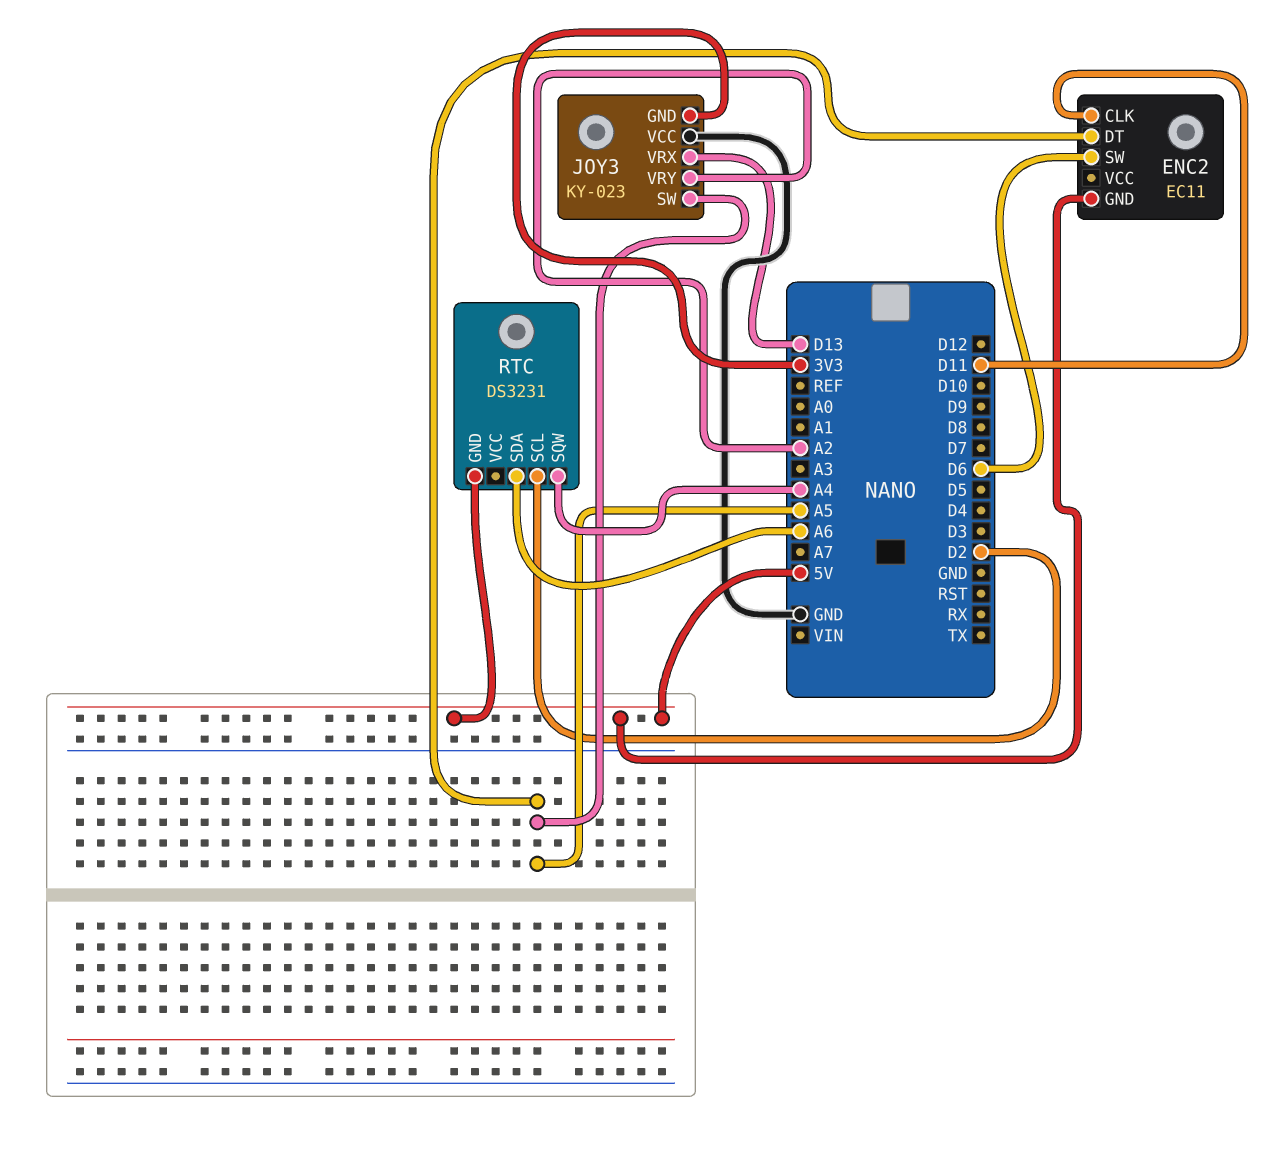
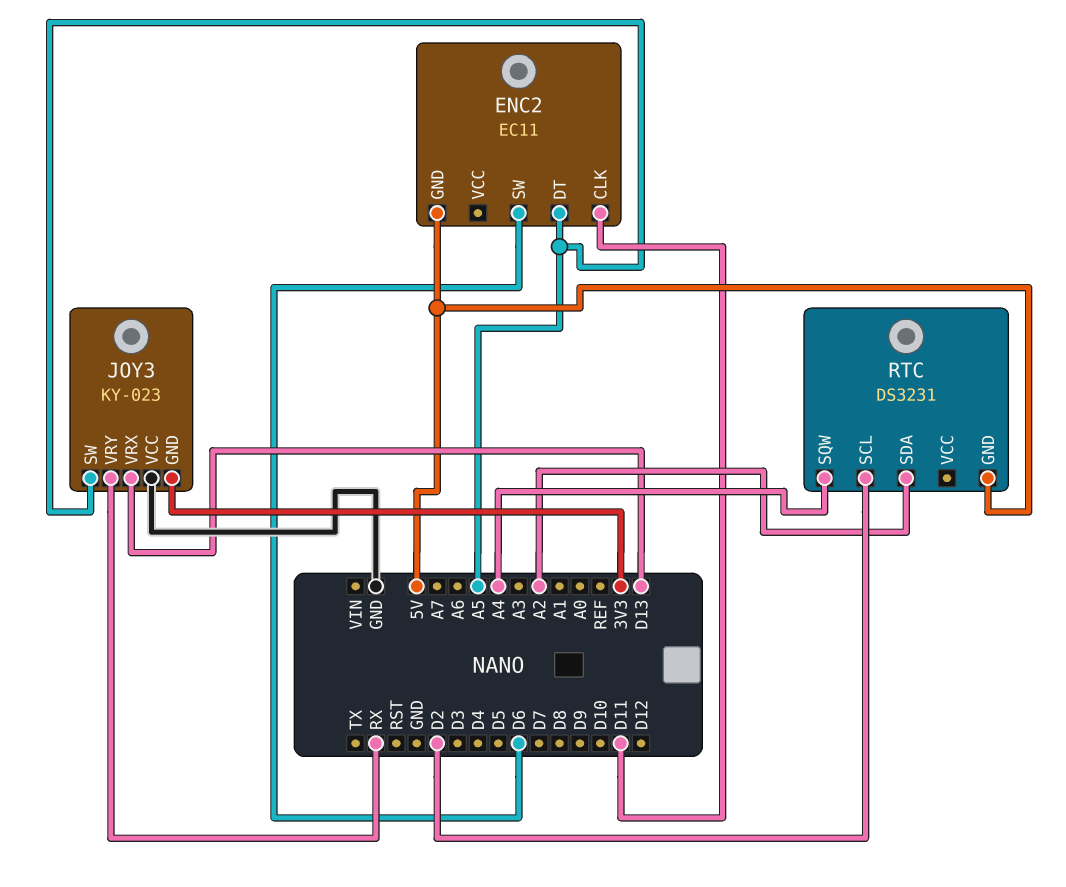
JOY3 pin VRY: A2 -> RX
RTC pin SDA: A6 -> A2

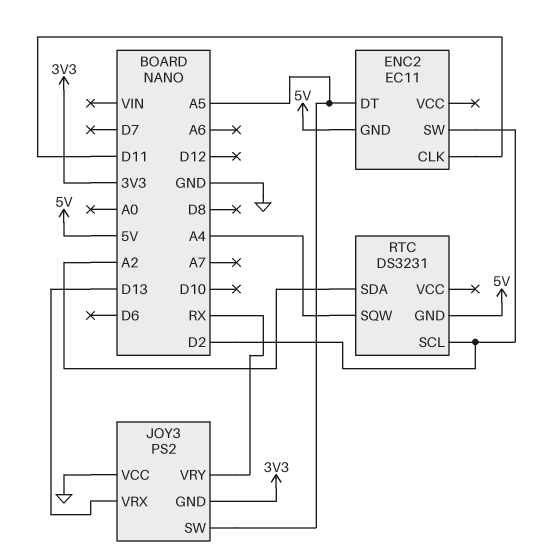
ENC2 pin SW: D6 -> D2
JOY3: KY-023 -> PS2

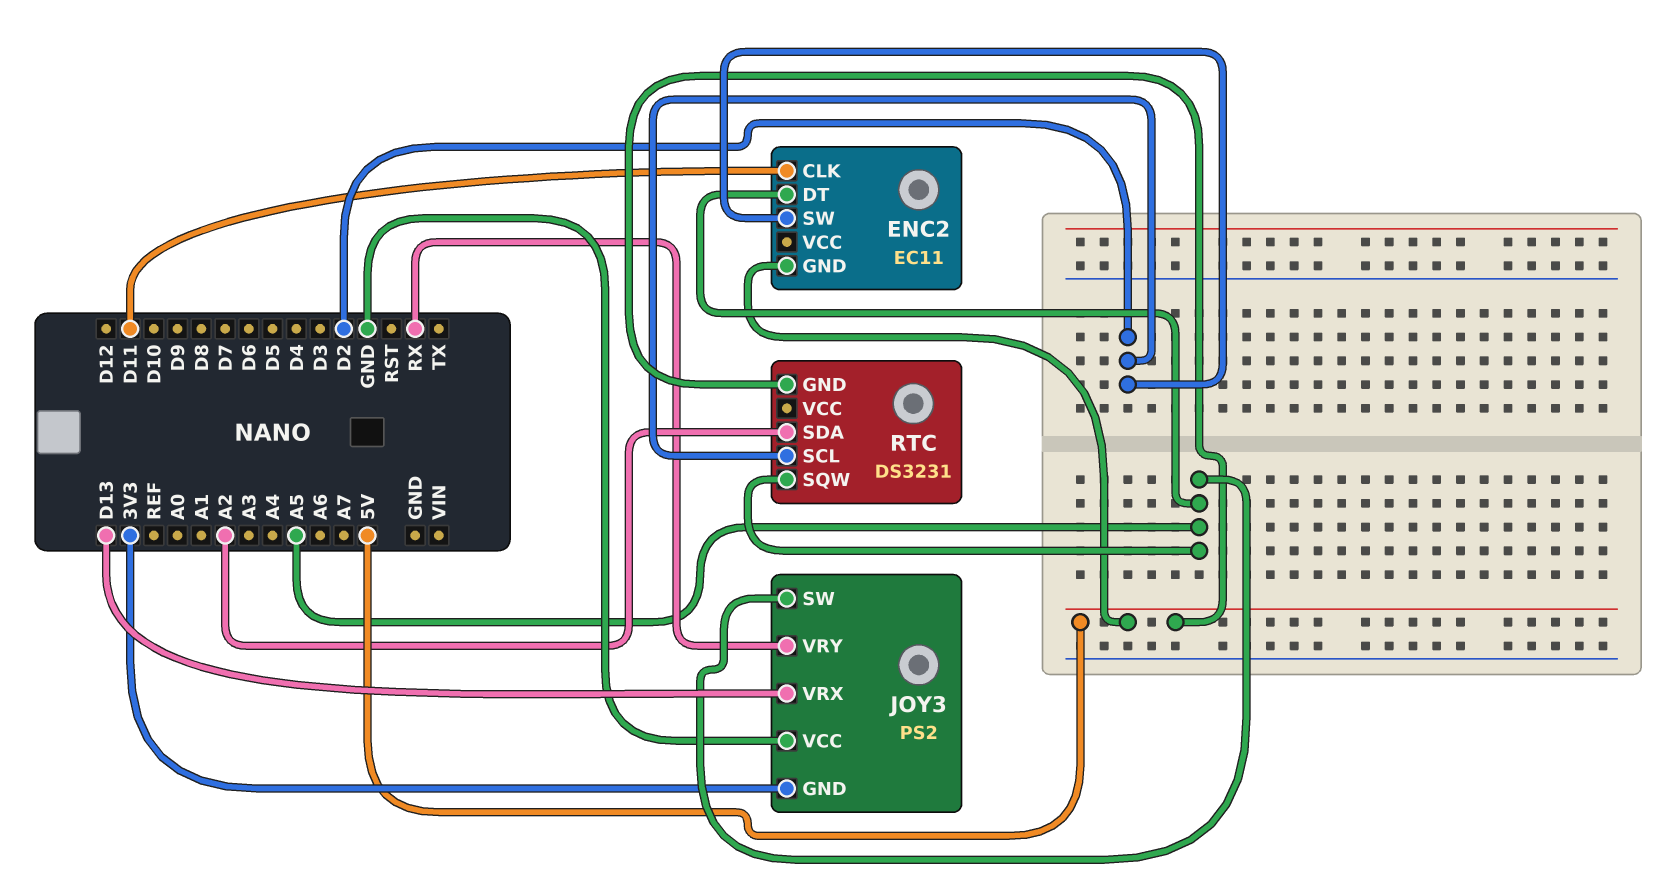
RTC pin SQW: A4 -> A5

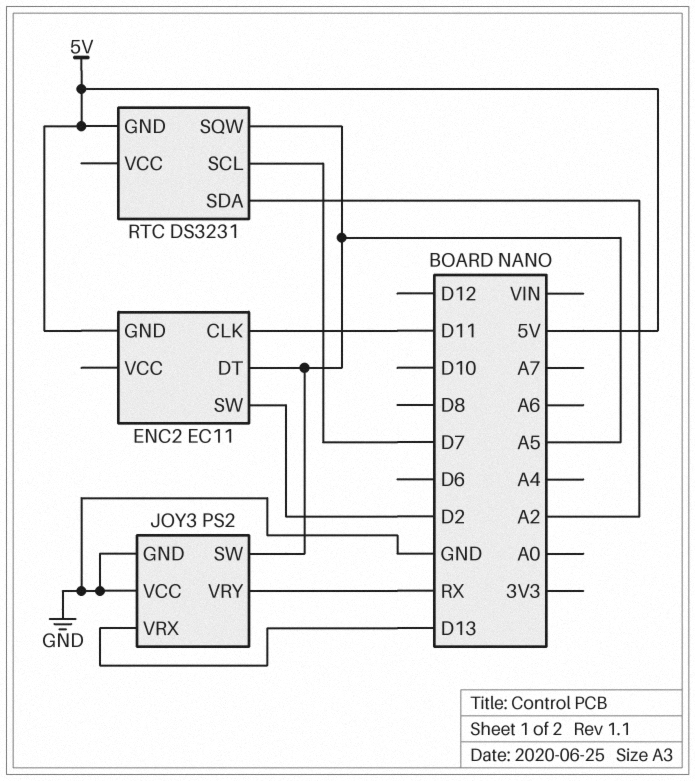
JOY3 pin GND: 3V3 -> GND
RTC pin SCL: D2 -> D7

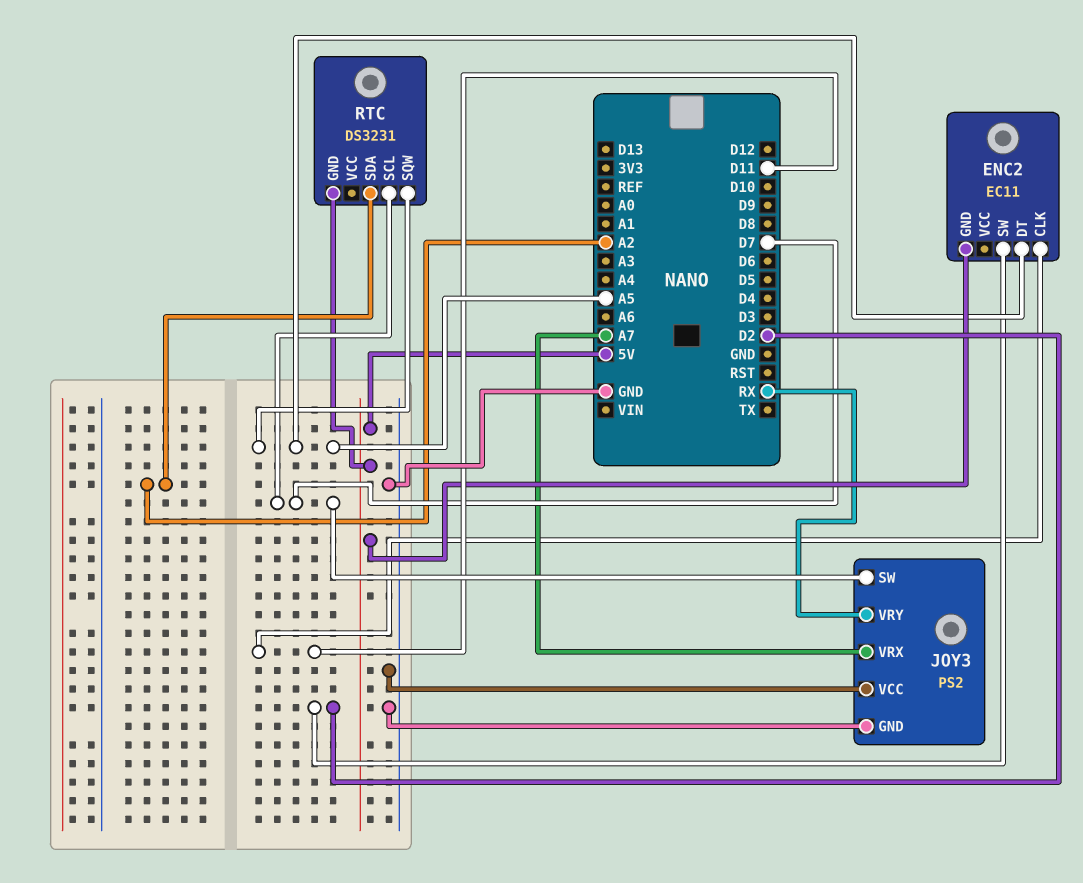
JOY3 pin SW: A5 -> D7
JOY3 pin VRX: D13 -> A7

